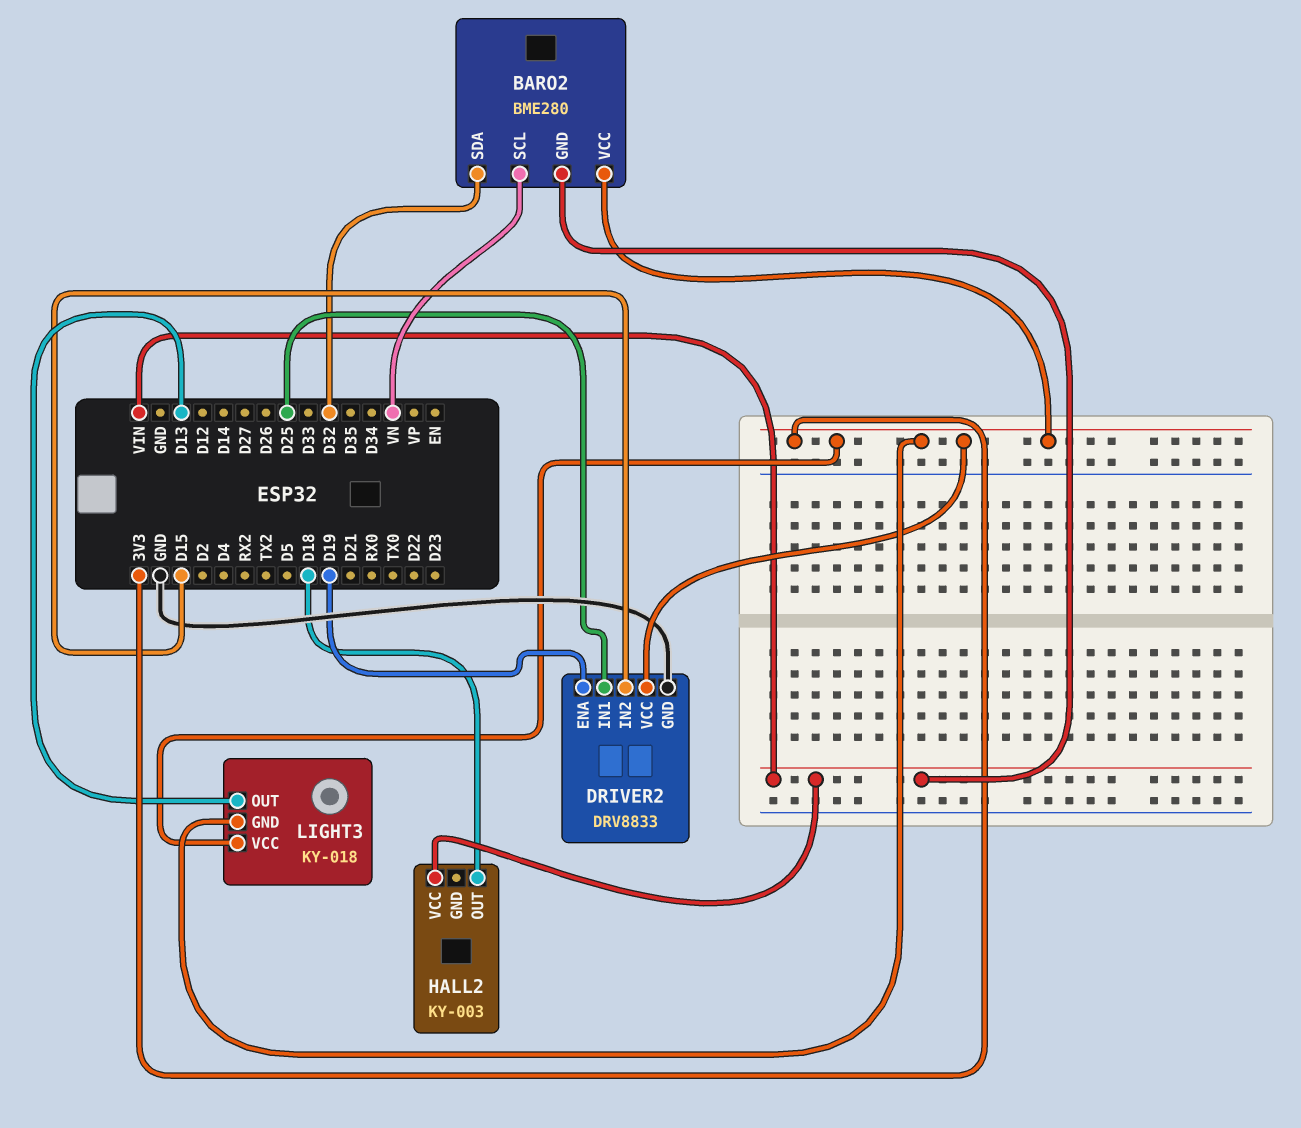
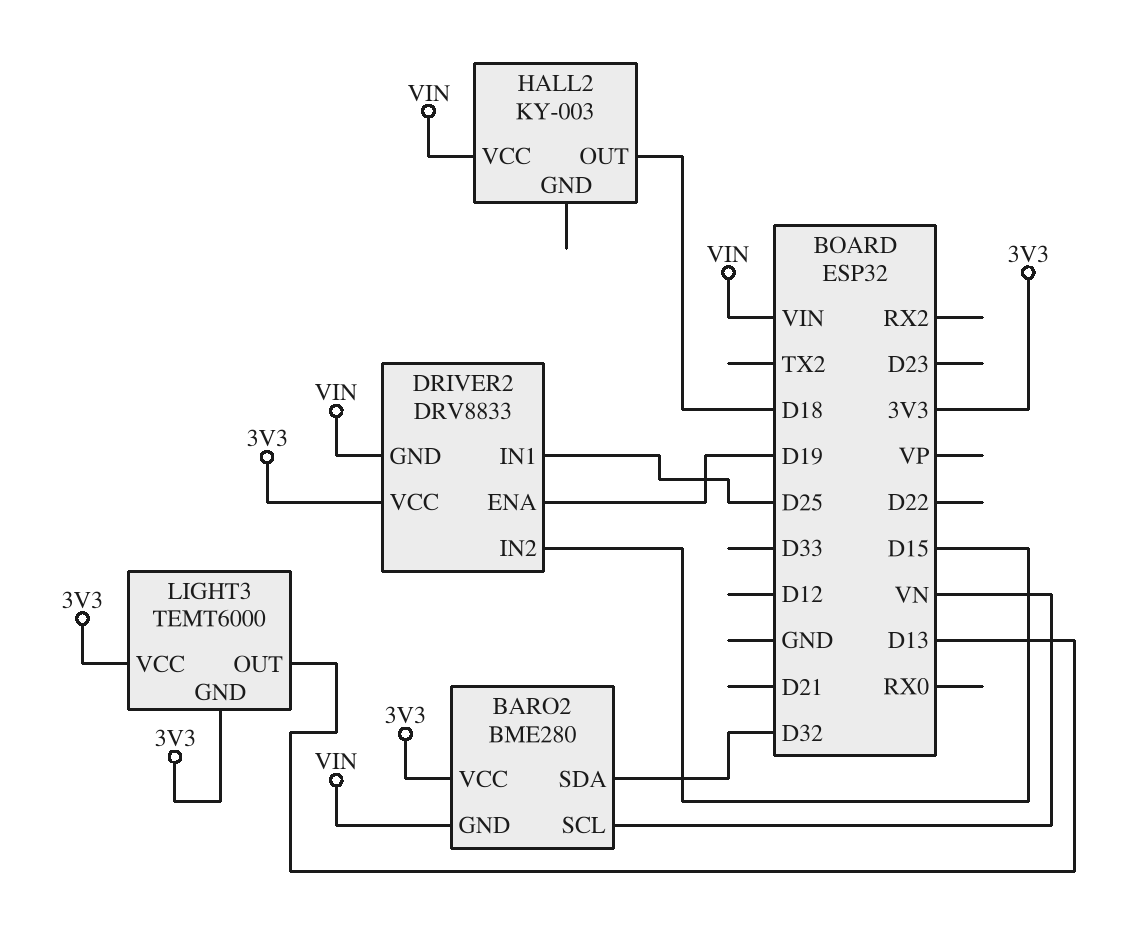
DRIVER2 pin GND: GND -> VIN
LIGHT3: KY-018 -> TEMT6000

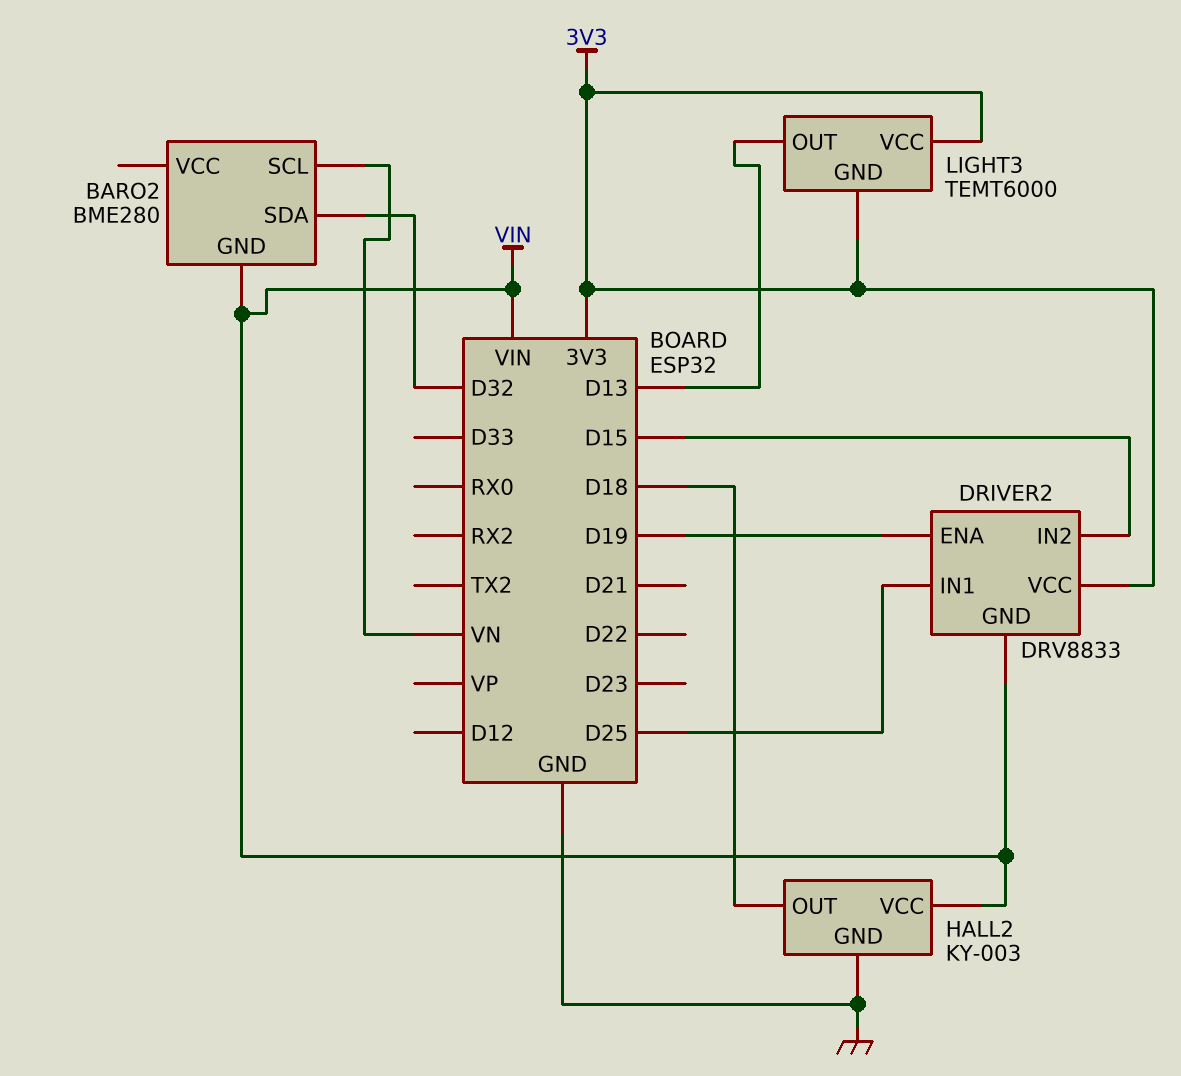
BARO2 pin VCC: 3V3 -> none
HALL2 pin GND: none -> GND

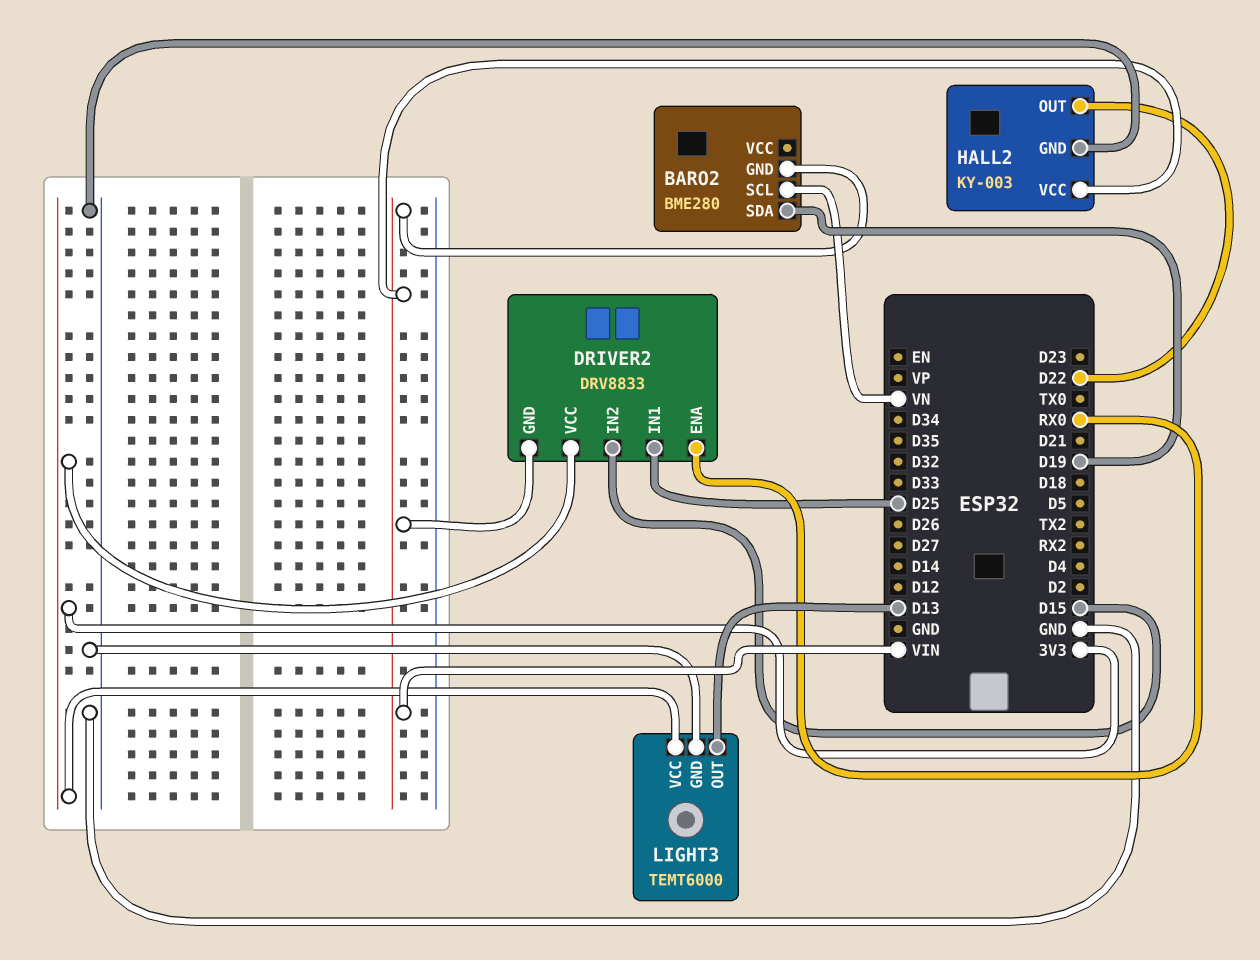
BARO2 pin SDA: D32 -> D19
DRIVER2 pin ENA: D19 -> RX0
HALL2 pin OUT: D18 -> D22
LIGHT3 pin GND: 3V3 -> GND

